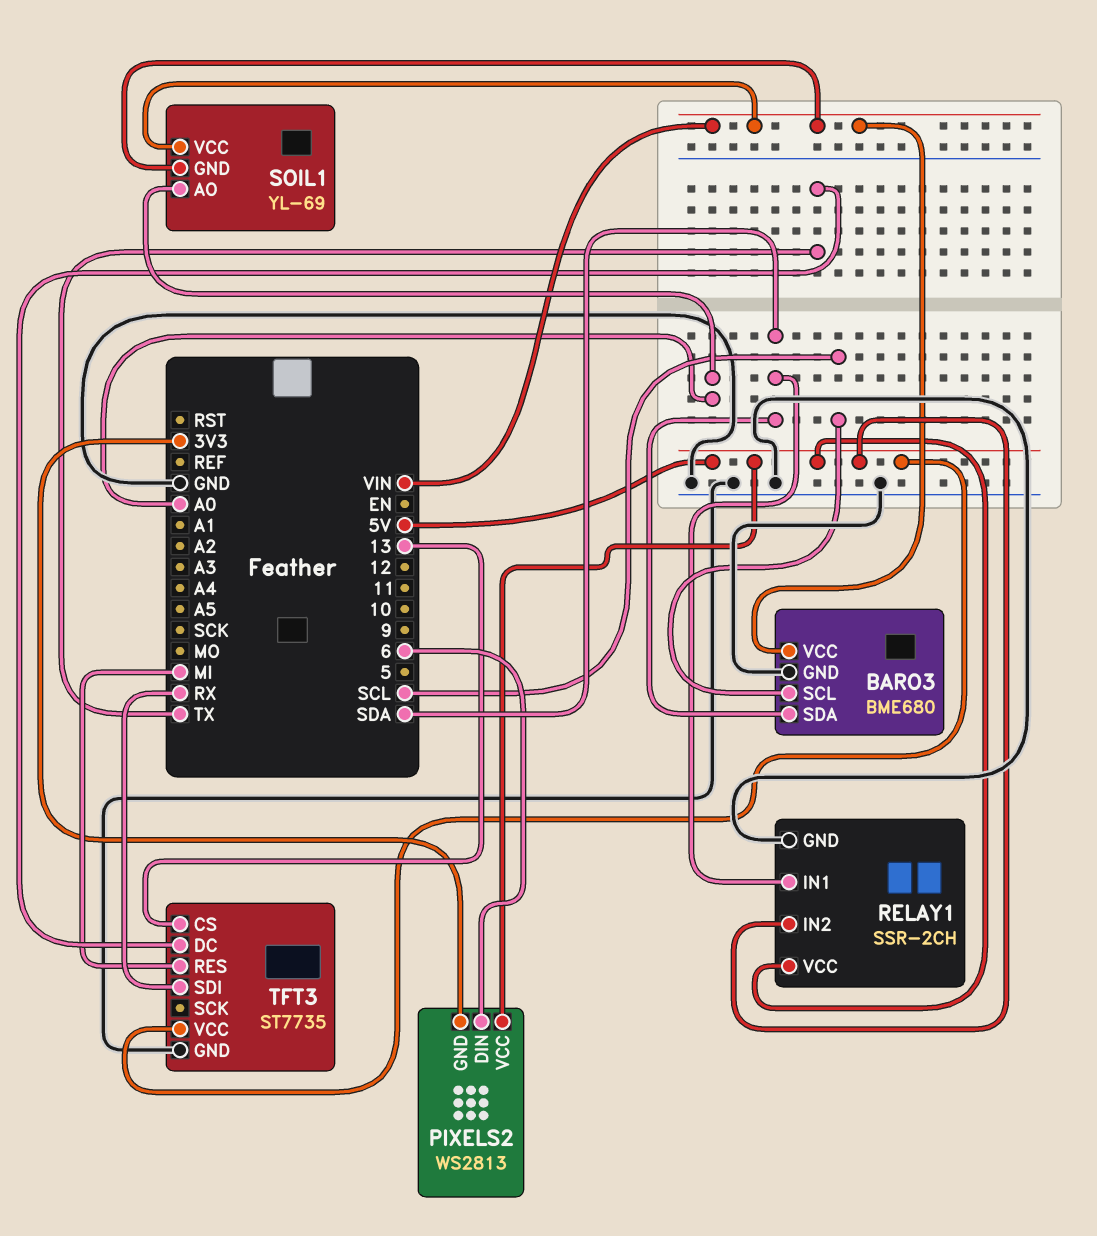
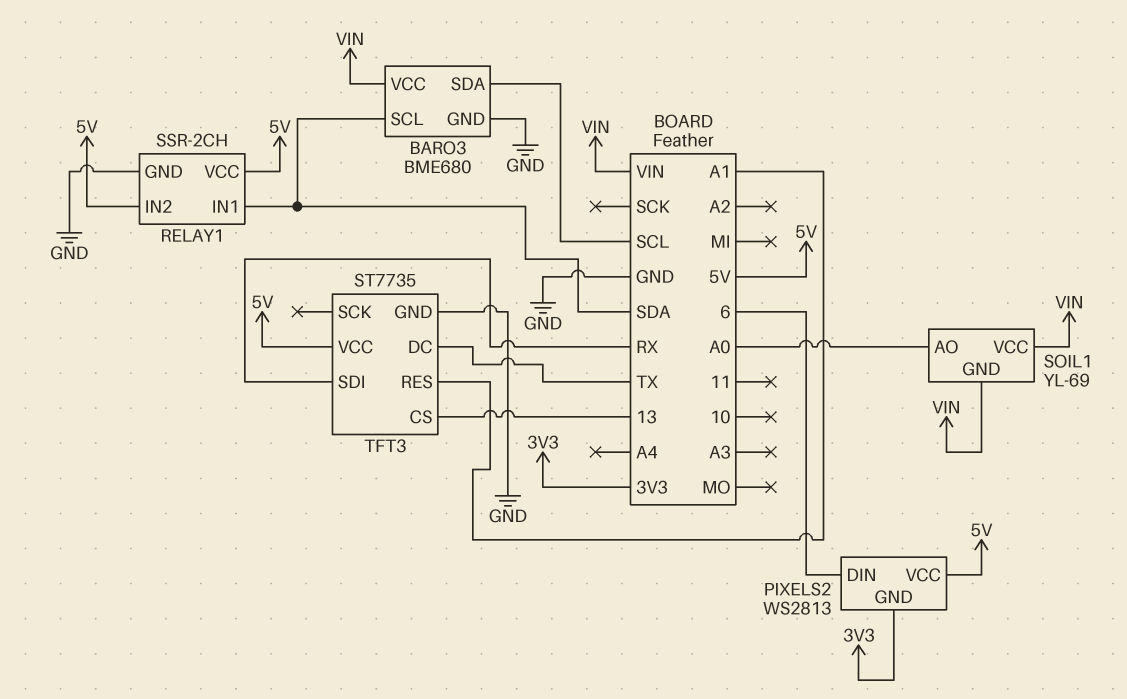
BARO3 pin SCL: SCL -> SDA
BARO3 pin SDA: SDA -> SCL
TFT3 pin RES: MI -> A1

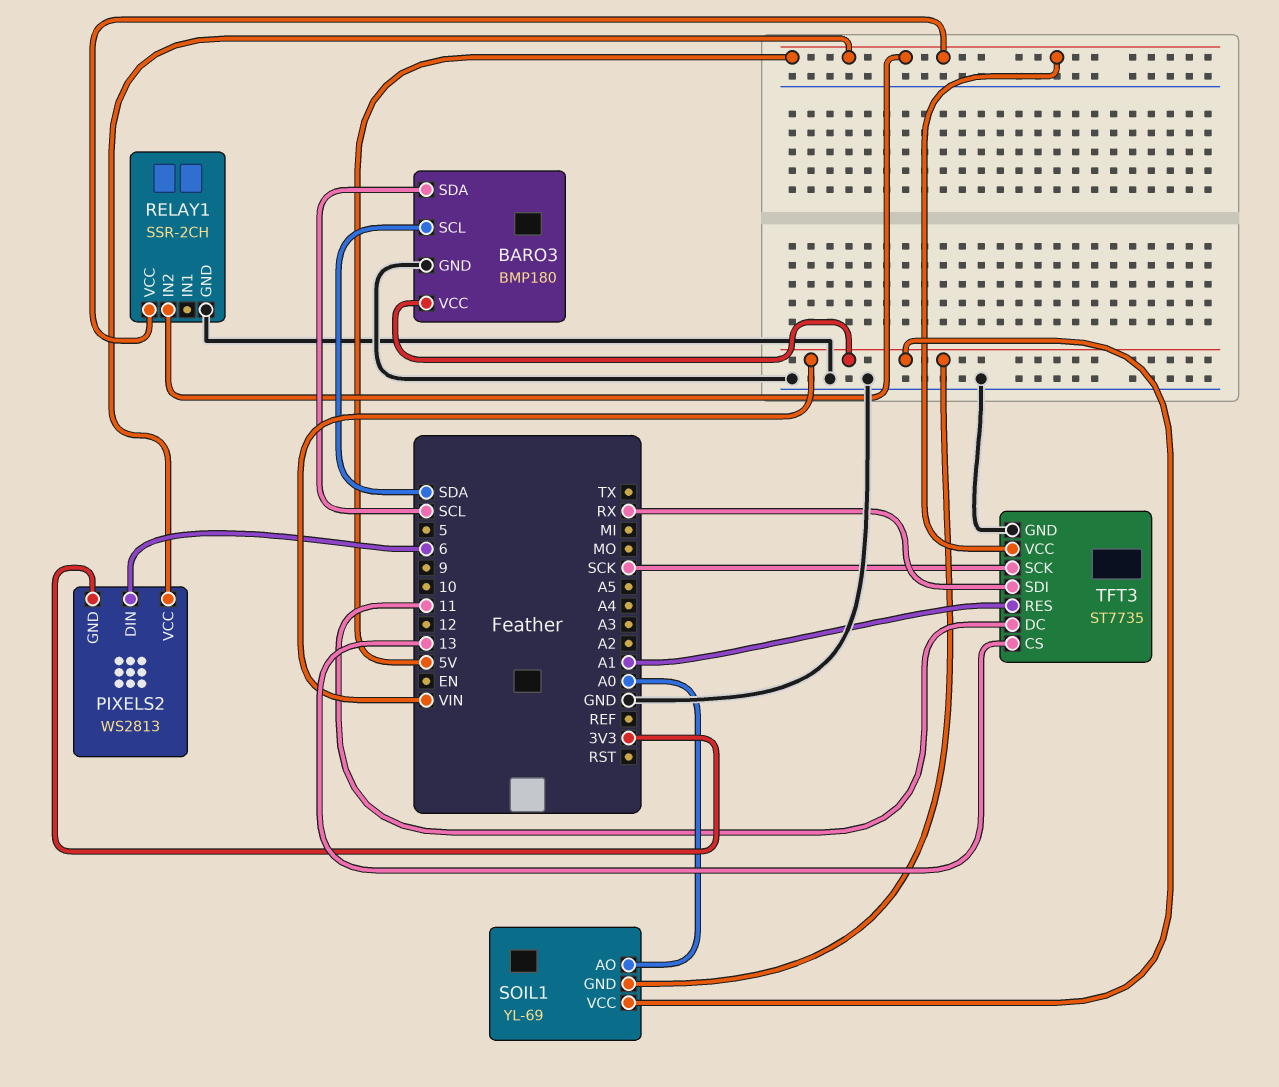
BARO3: BME680 -> BMP180
RELAY1 pin IN1: SDA -> none
TFT3 pin DC: TX -> 11
TFT3 pin SCK: none -> SCK

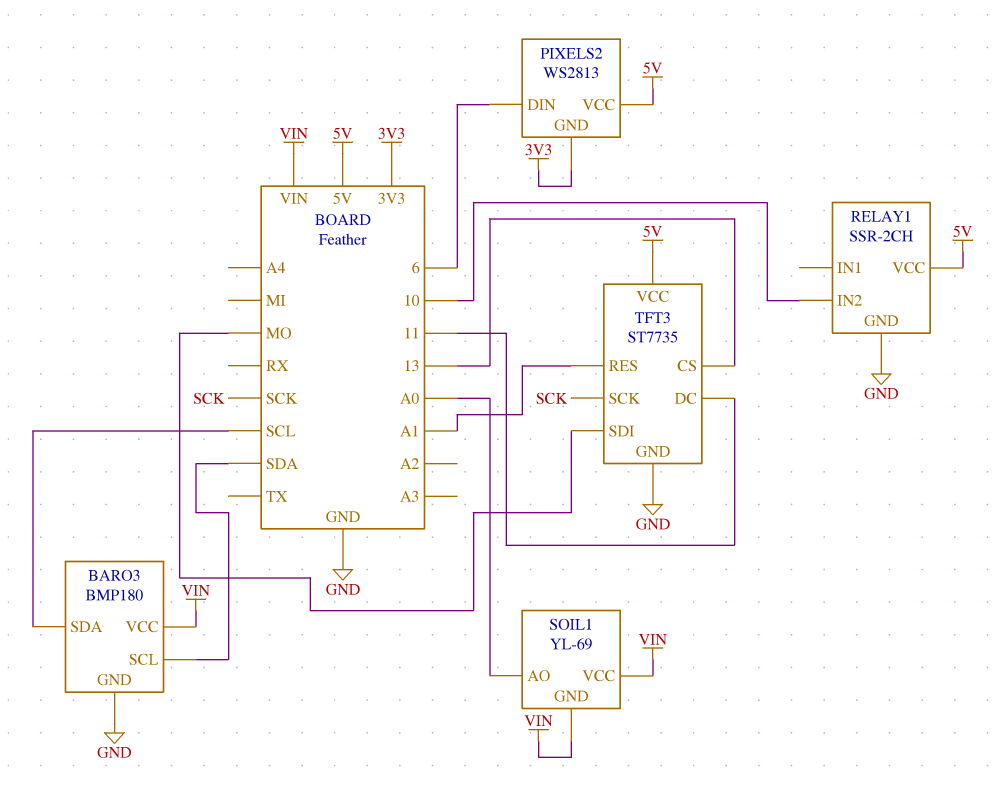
RELAY1 pin IN2: 5V -> 10
TFT3 pin SDI: RX -> MO

